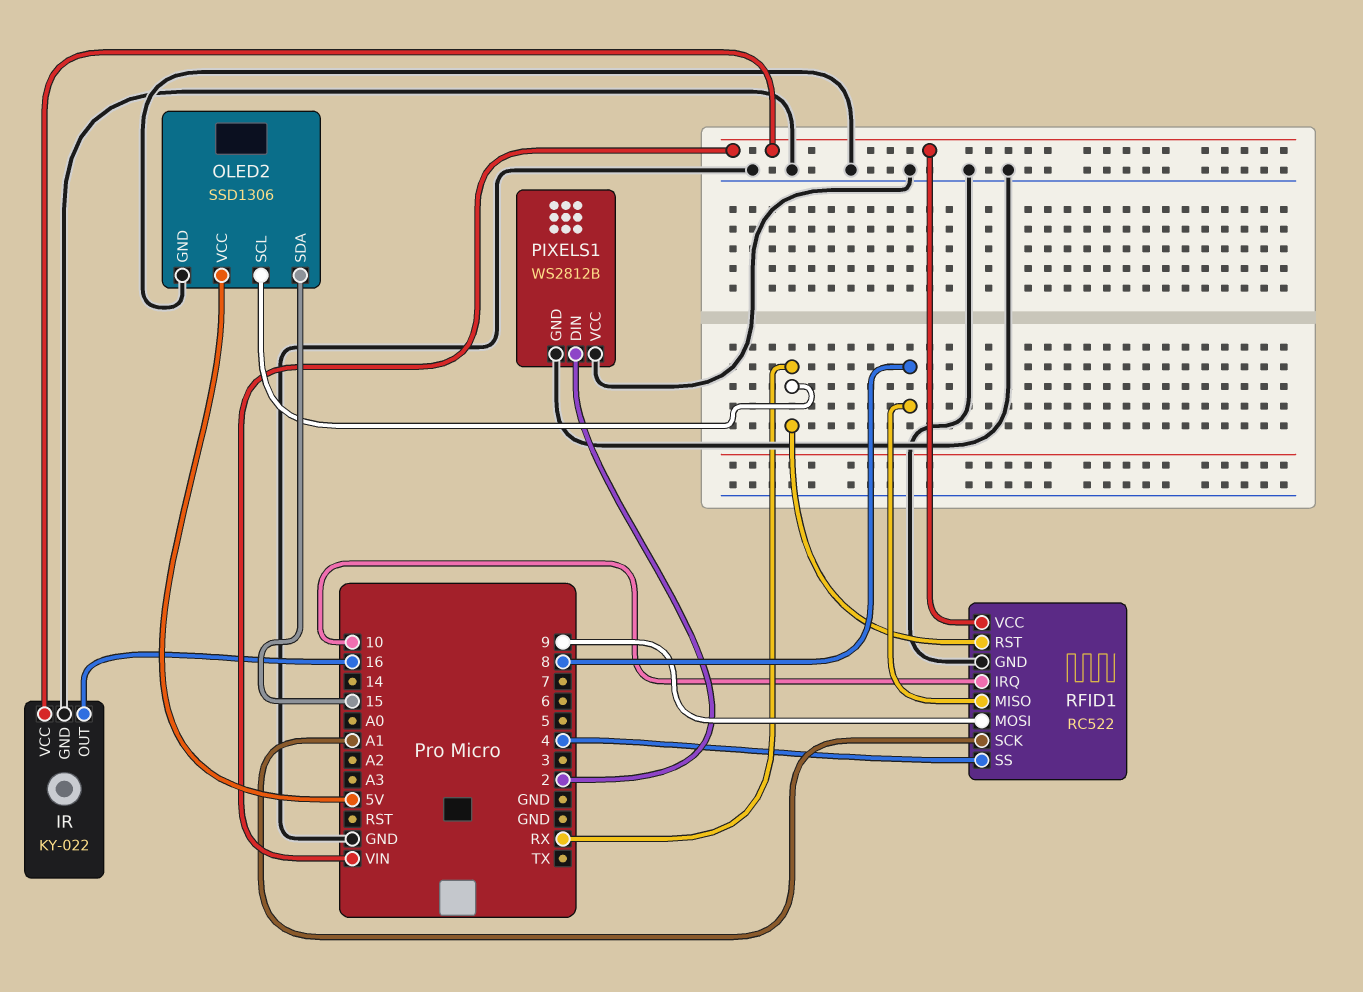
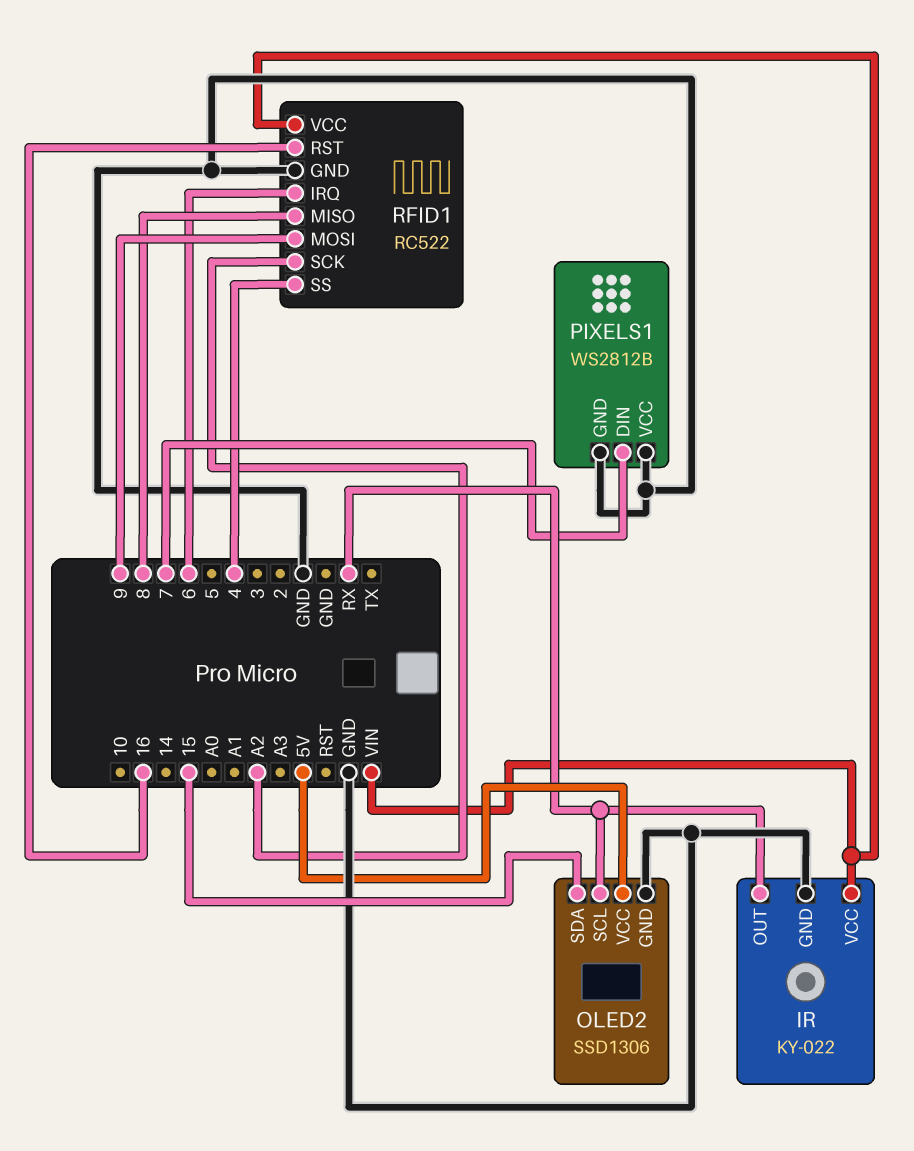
IR pin OUT: 16 -> RX
PIXELS1 pin DIN: 2 -> 7
RFID1 pin IRQ: 10 -> 6
RFID1 pin RST: RX -> 16
RFID1 pin SCK: A1 -> A2

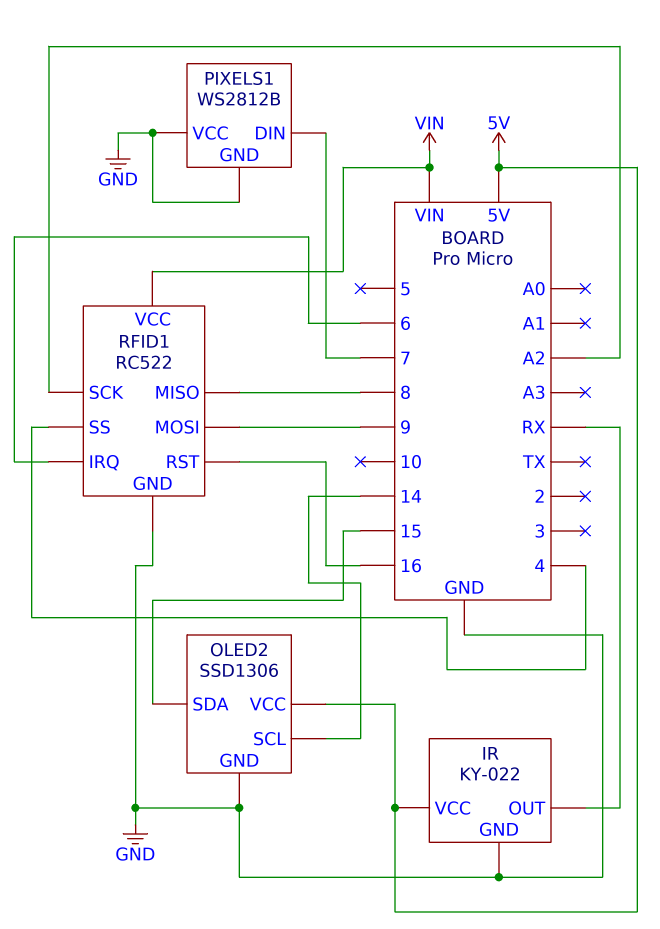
IR pin VCC: VIN -> 5V
OLED2 pin SCL: RX -> 14

